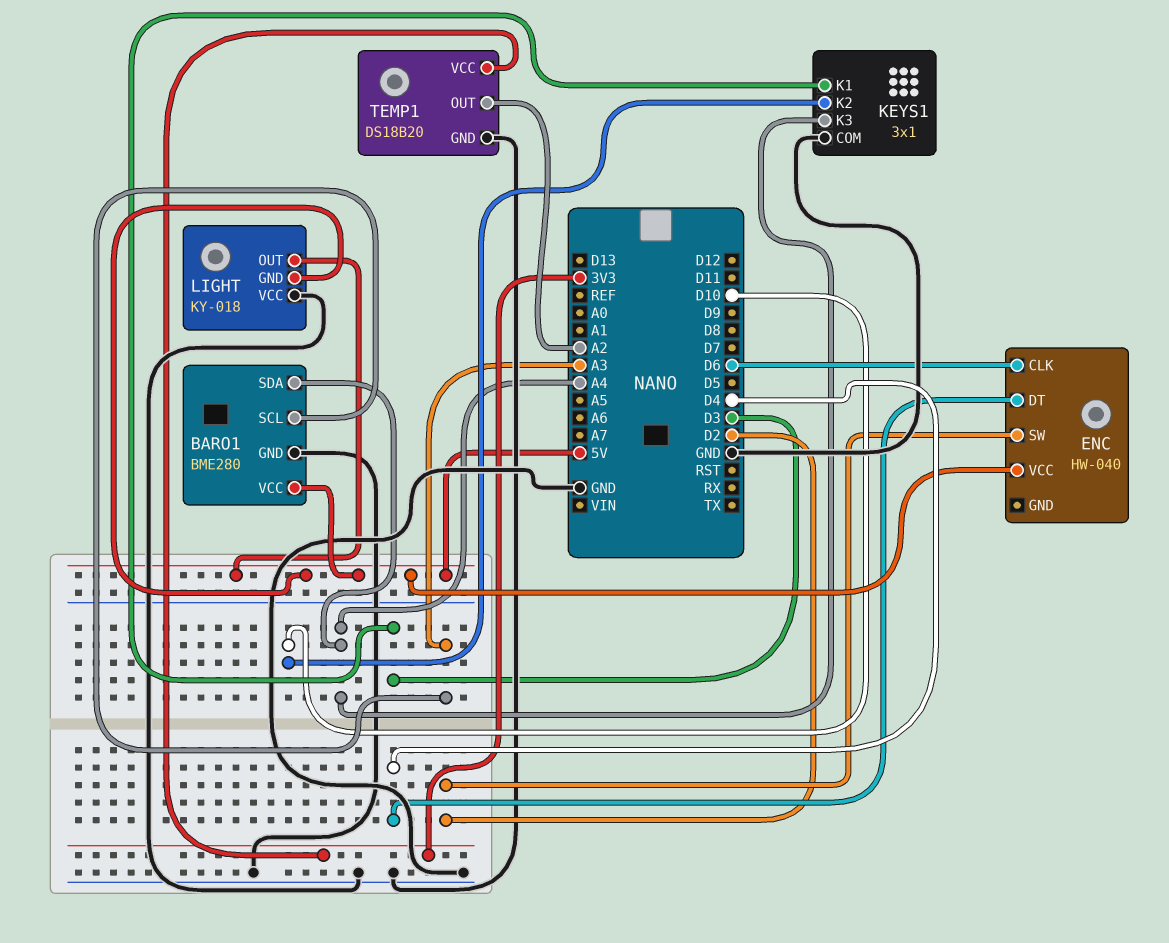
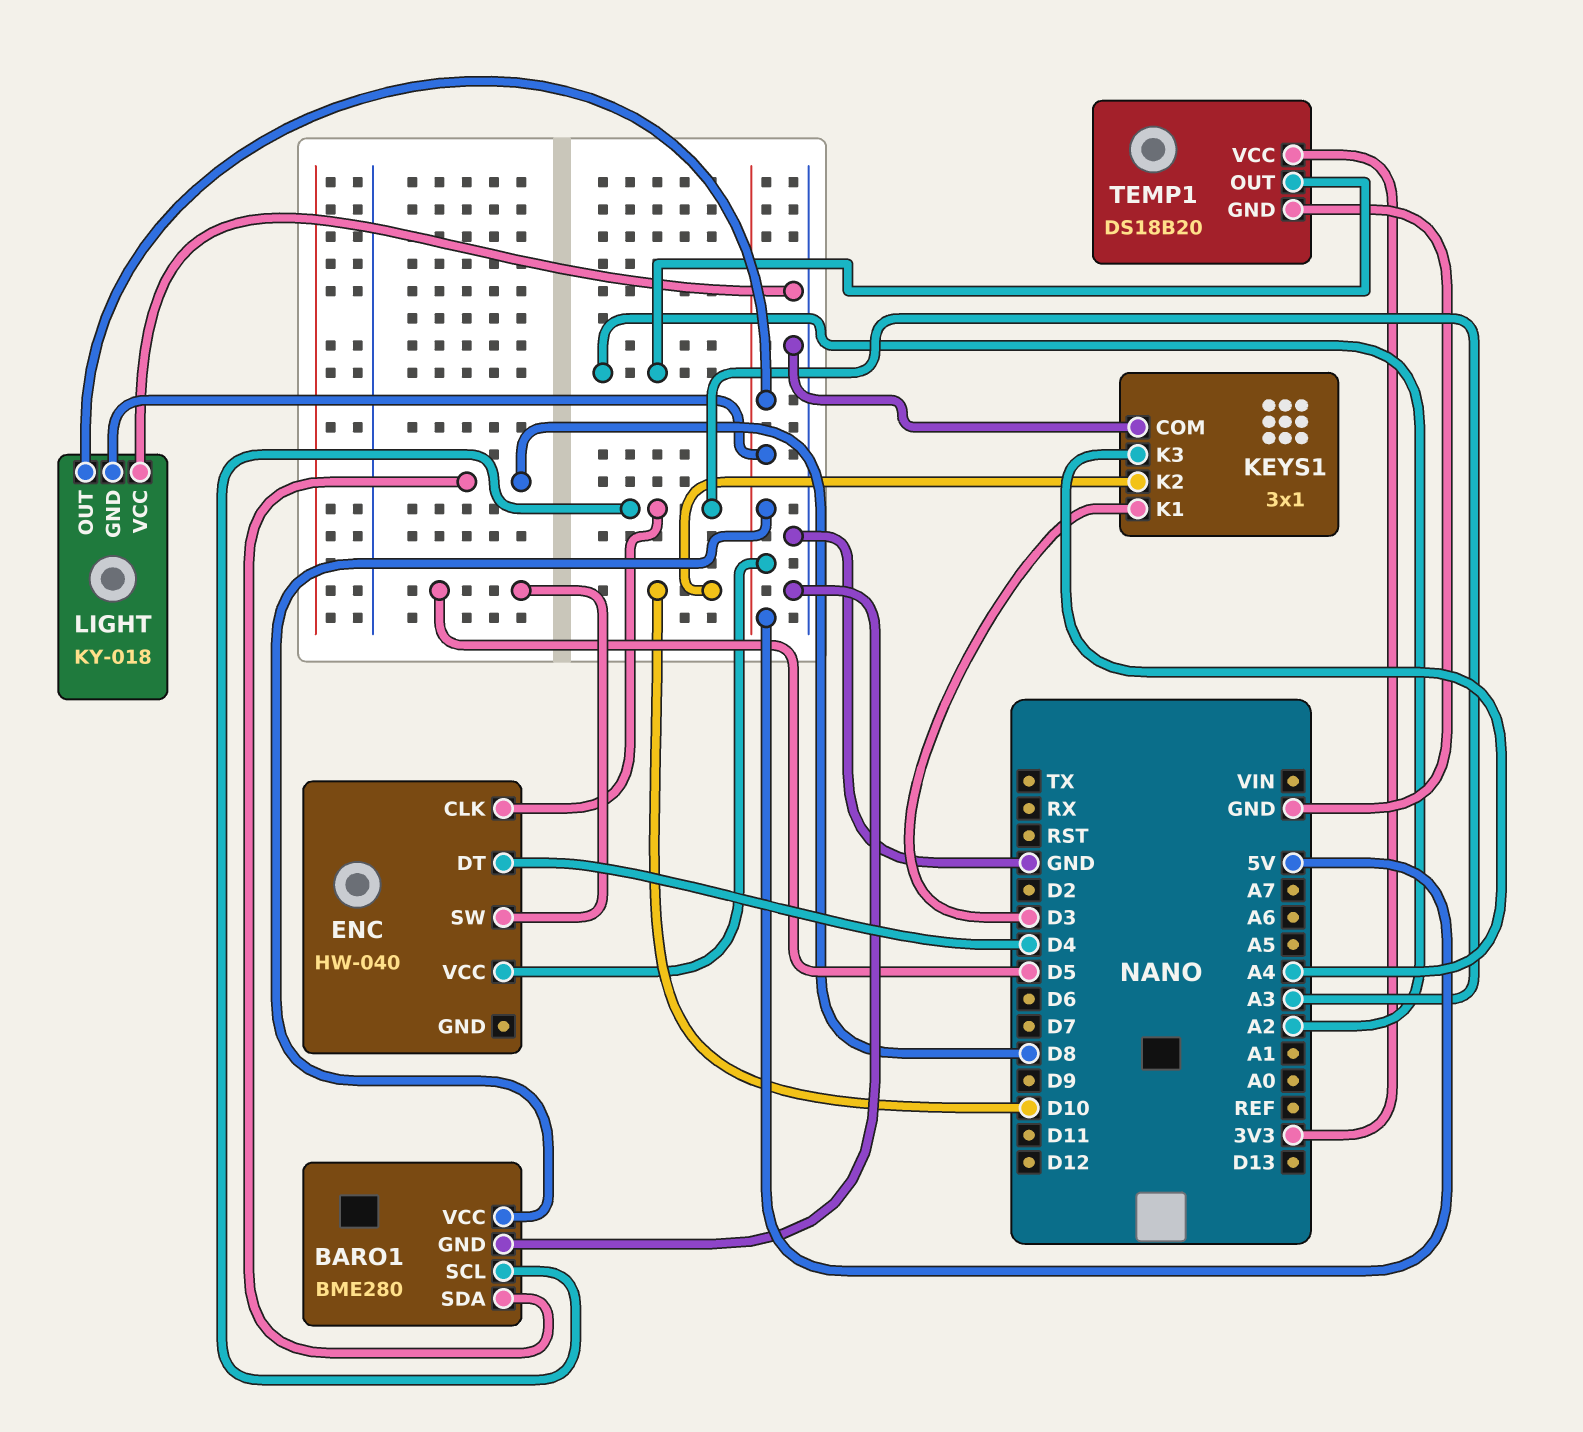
BARO1 pin SDA: A4 -> D8
ENC pin CLK: D6 -> A3
ENC pin SW: D2 -> D5

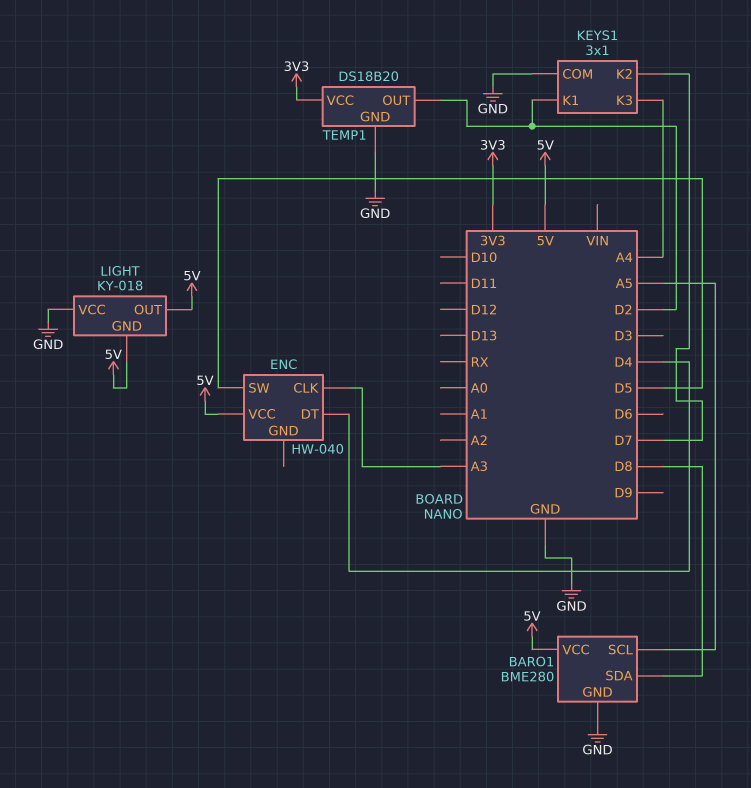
BARO1 pin SCL: A3 -> A5
KEYS1 pin K1: D3 -> D2
KEYS1 pin K2: D10 -> D7
TEMP1 pin OUT: A2 -> D2

